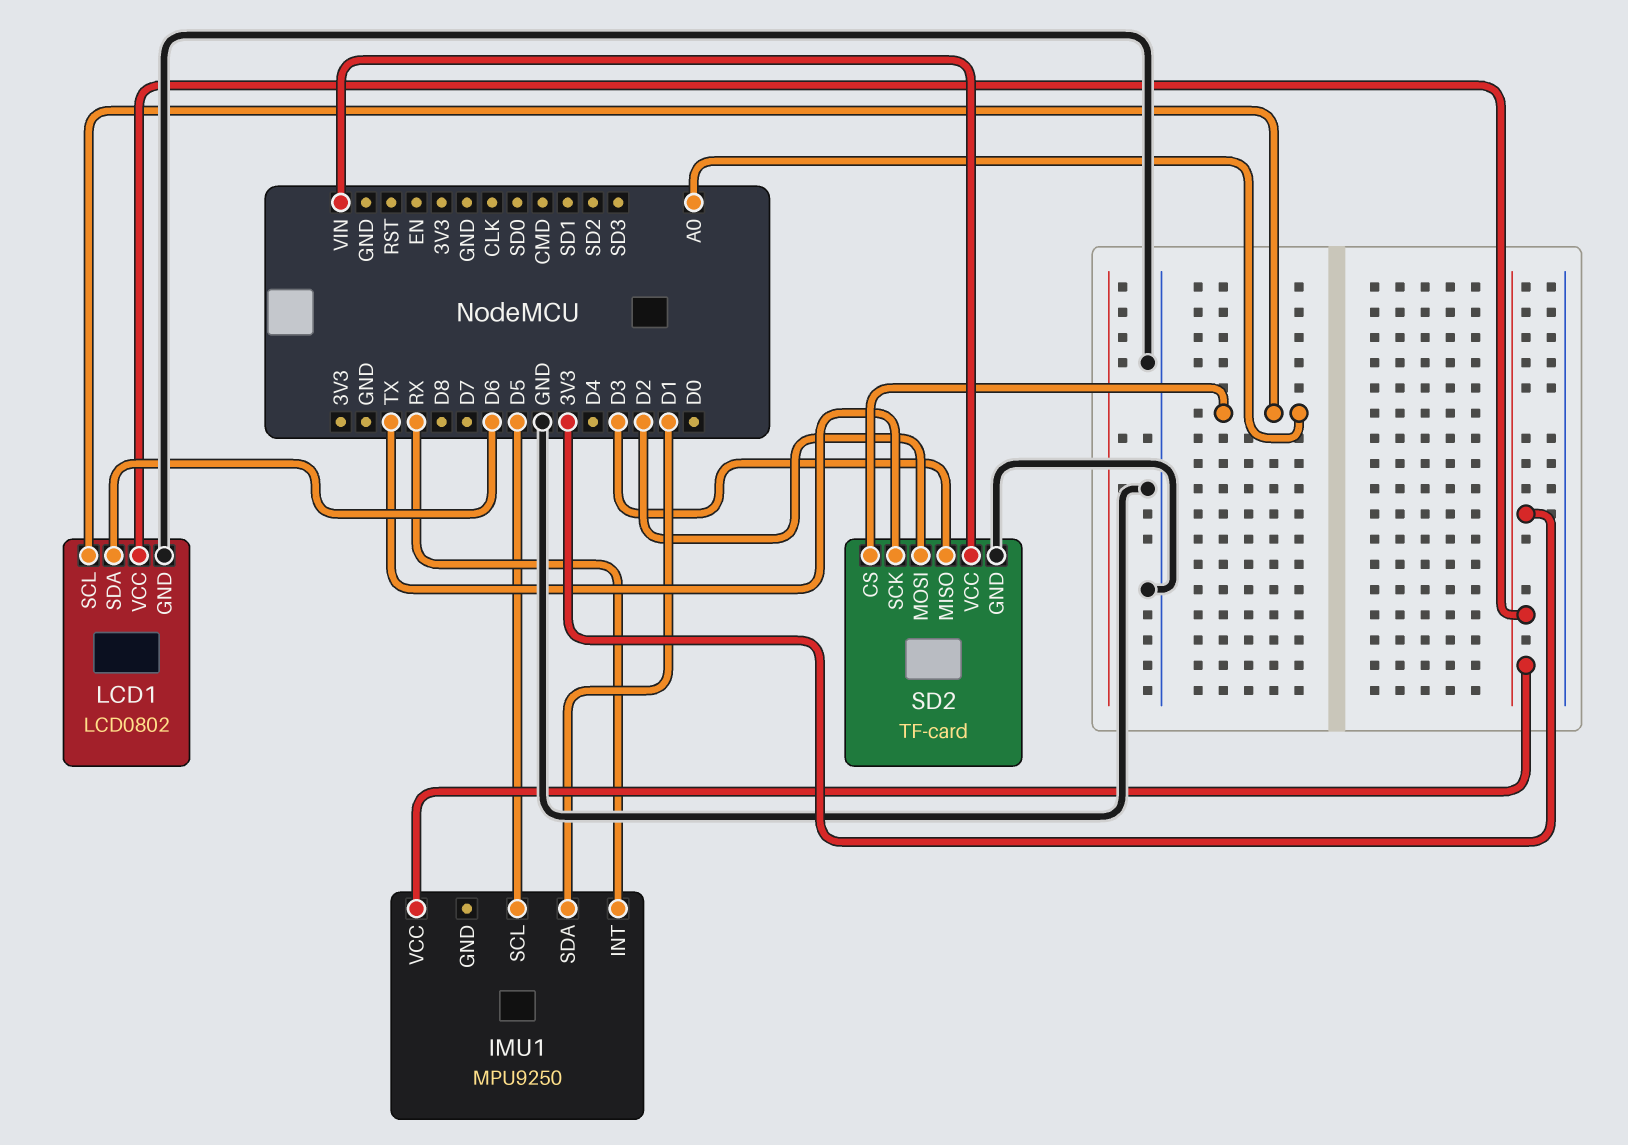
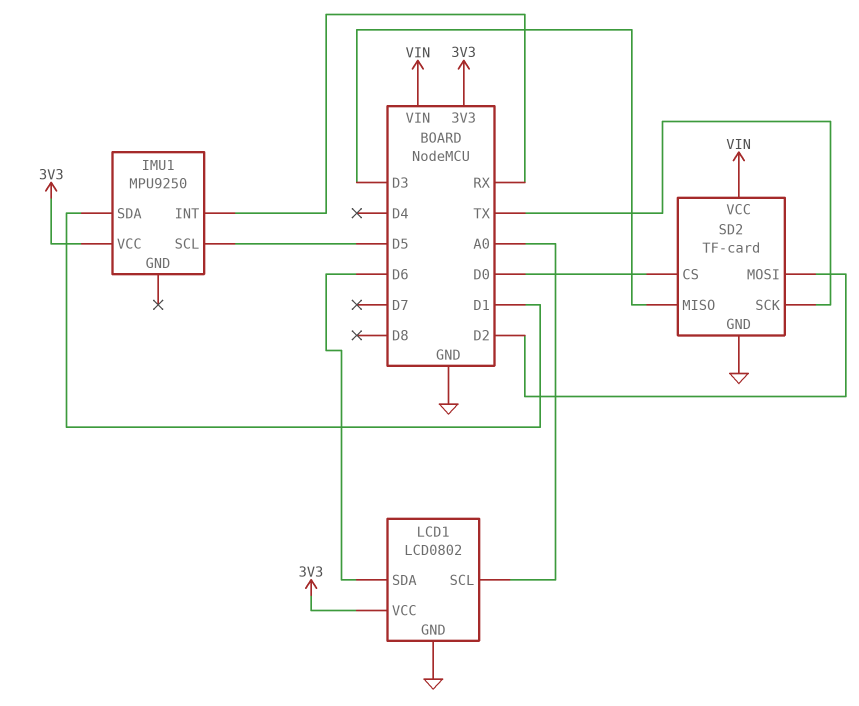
SD2 pin CS: A0 -> D0

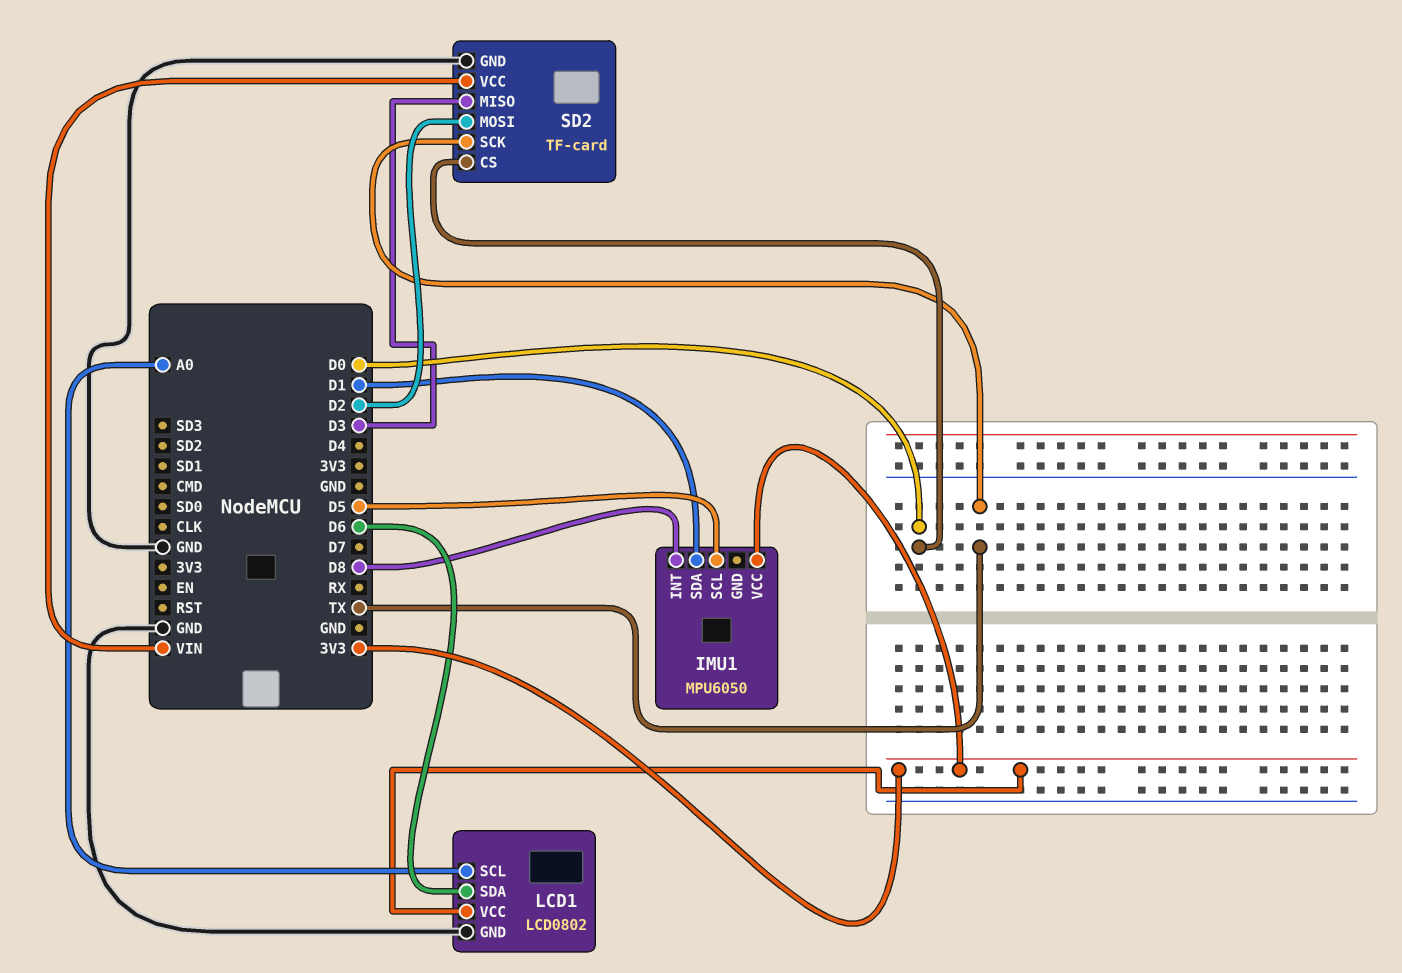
IMU1: MPU9250 -> MPU6050
IMU1 pin INT: RX -> D8

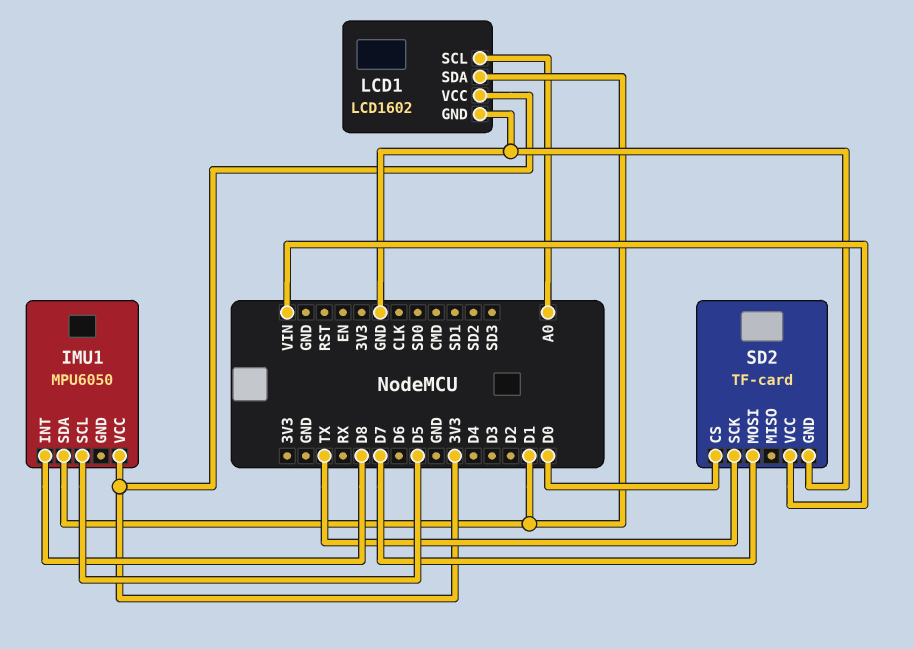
LCD1: LCD0802 -> LCD1602
LCD1 pin SDA: D6 -> D1
SD2 pin MISO: D3 -> none
SD2 pin MOSI: D2 -> D7

